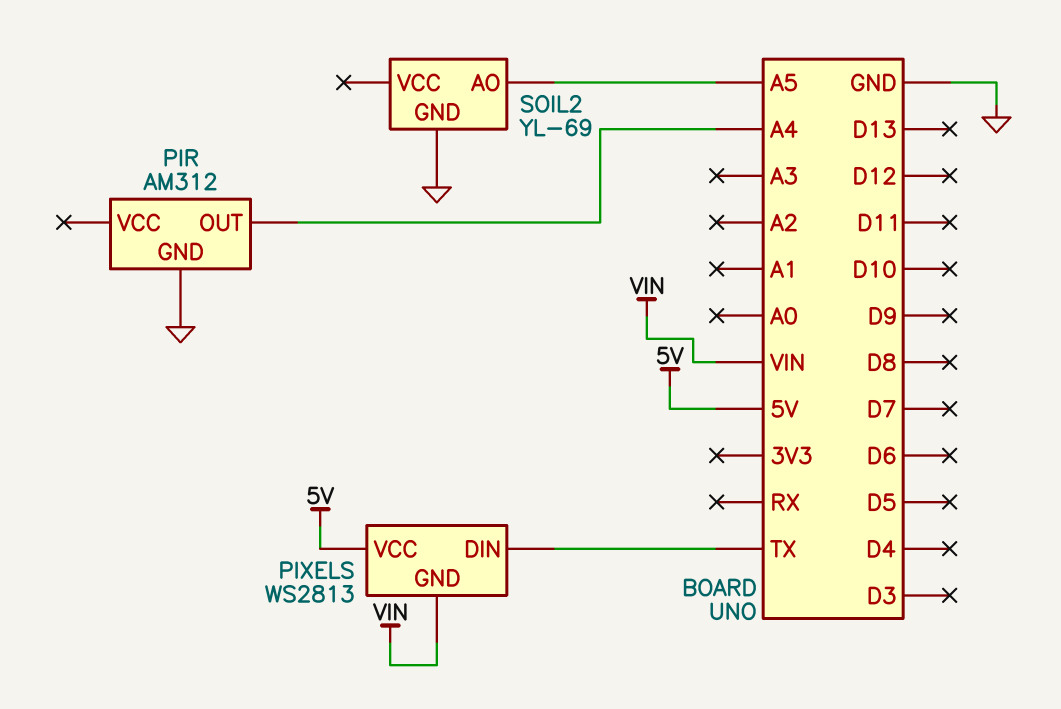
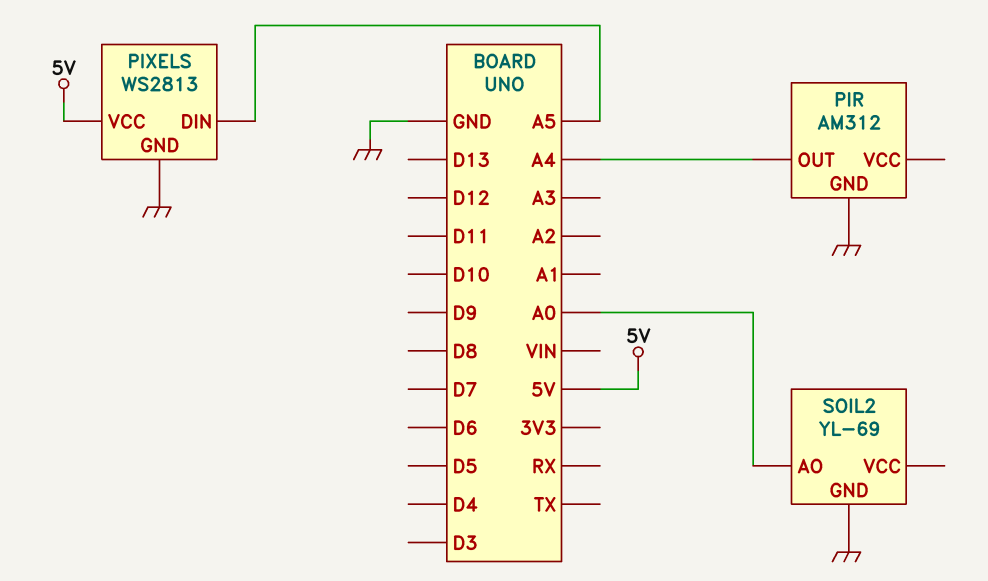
PIXELS pin DIN: TX -> A5
PIXELS pin GND: VIN -> GND
SOIL2 pin AO: A5 -> A0

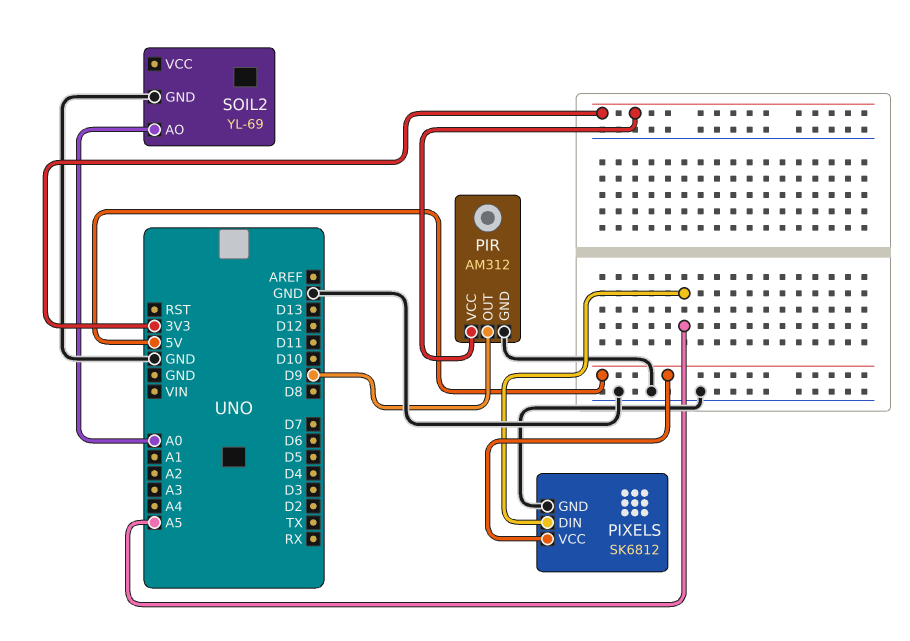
PIR pin OUT: A4 -> D9
PIR pin VCC: none -> 3V3
PIXELS: WS2813 -> SK6812

